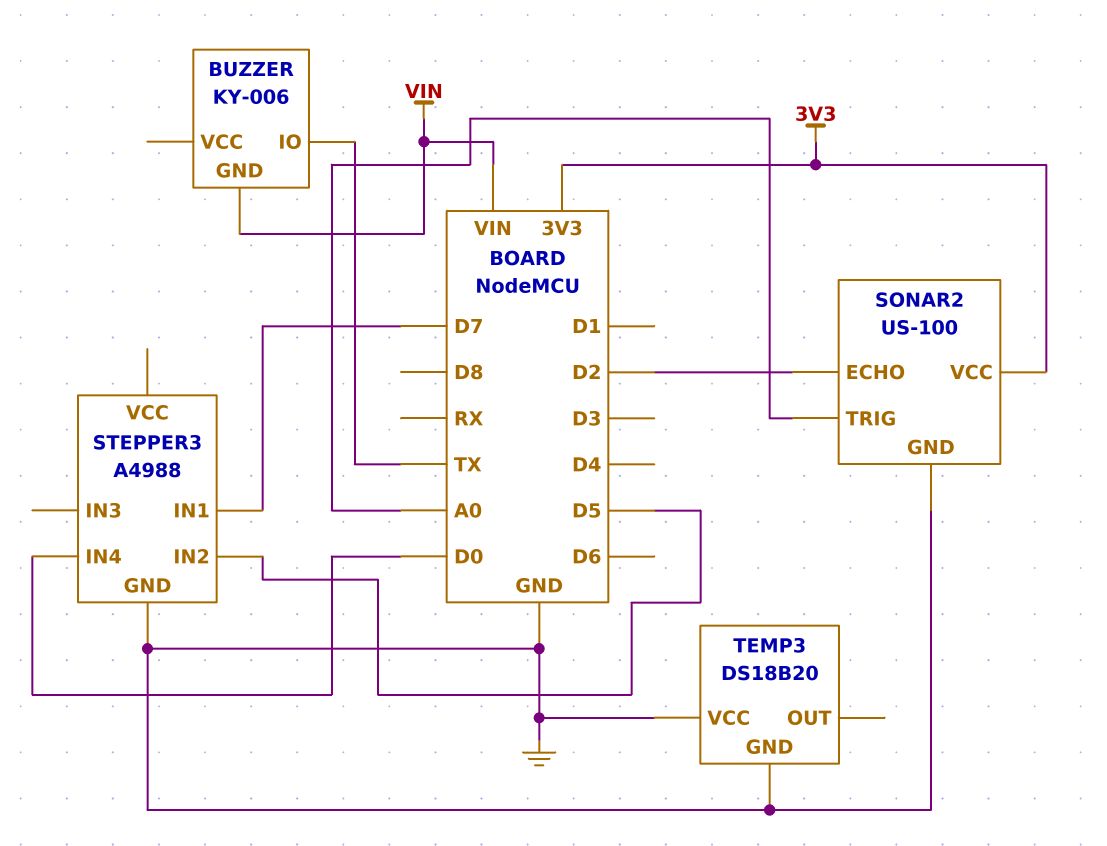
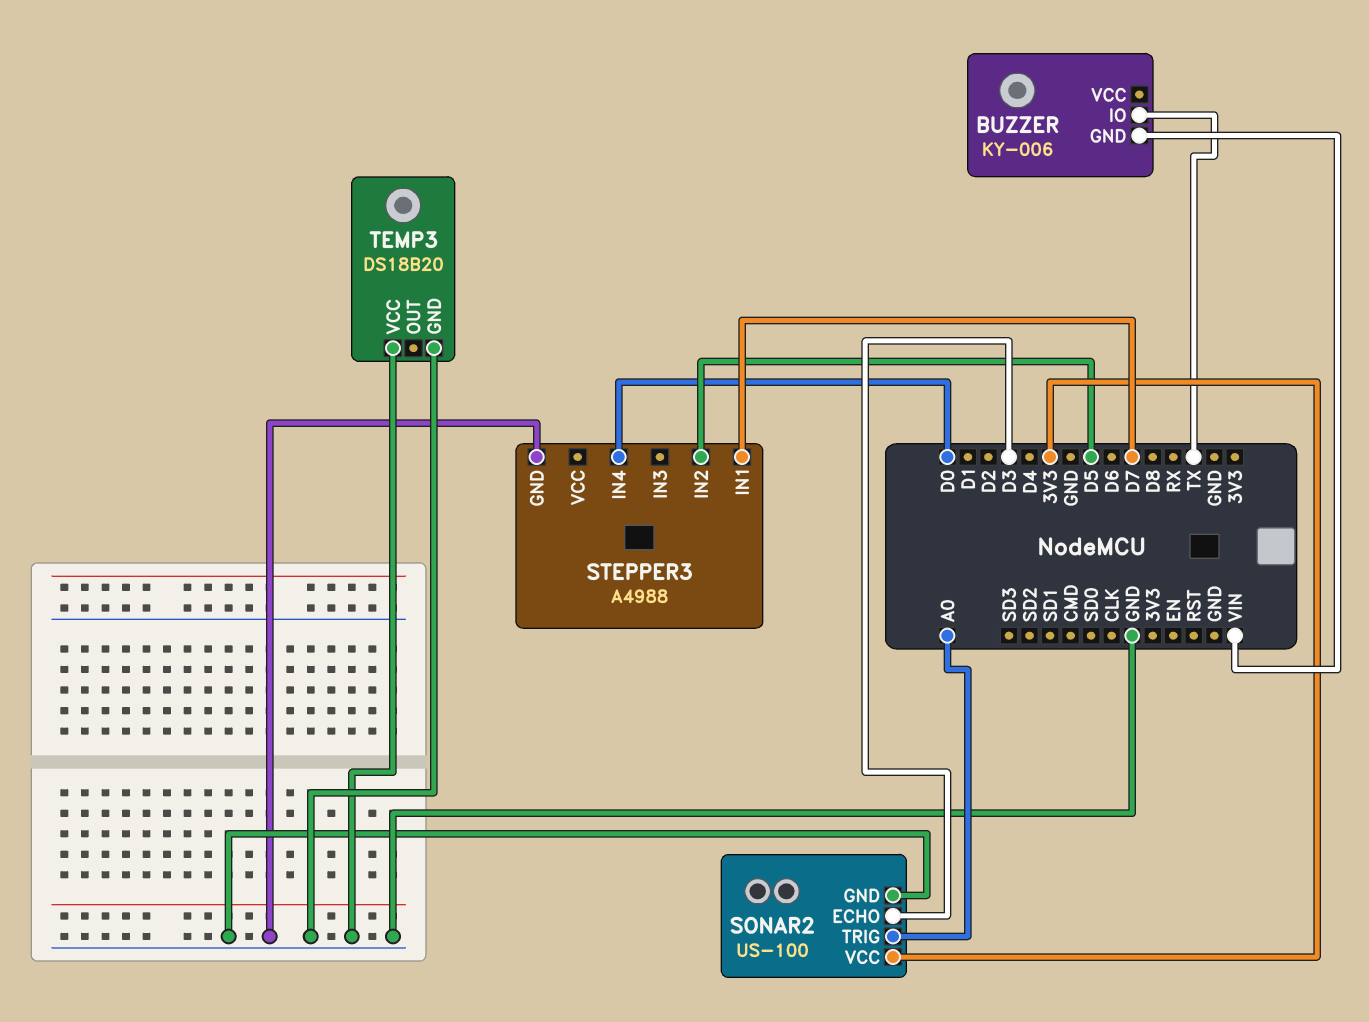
SONAR2 pin ECHO: D2 -> D3

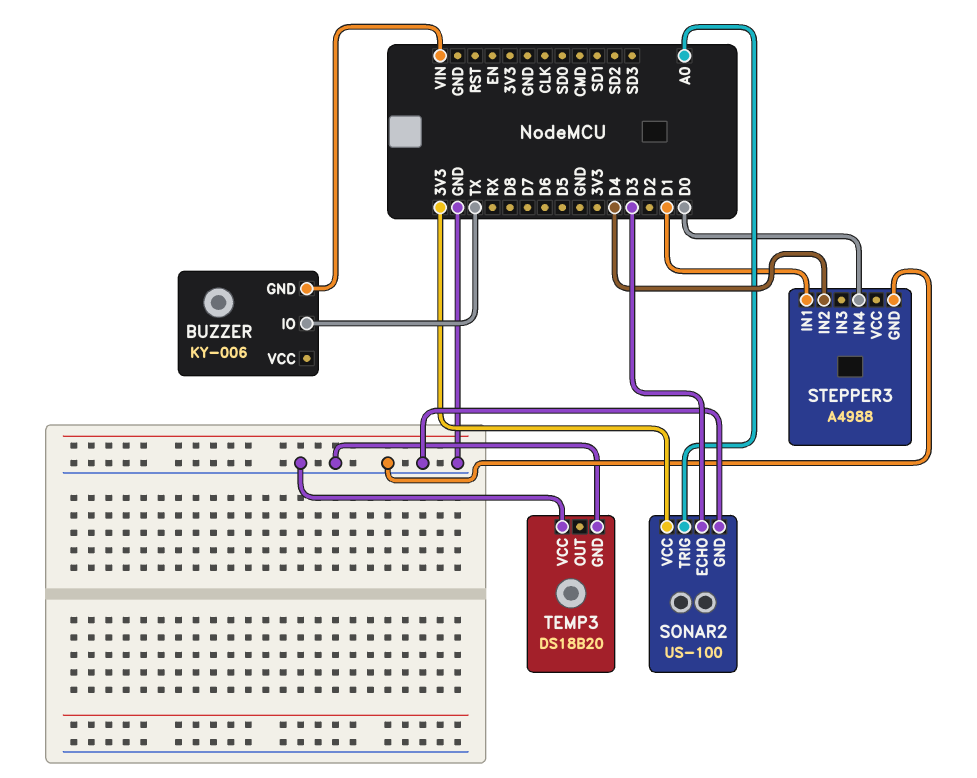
STEPPER3 pin IN1: D7 -> D1
STEPPER3 pin IN2: D5 -> D4

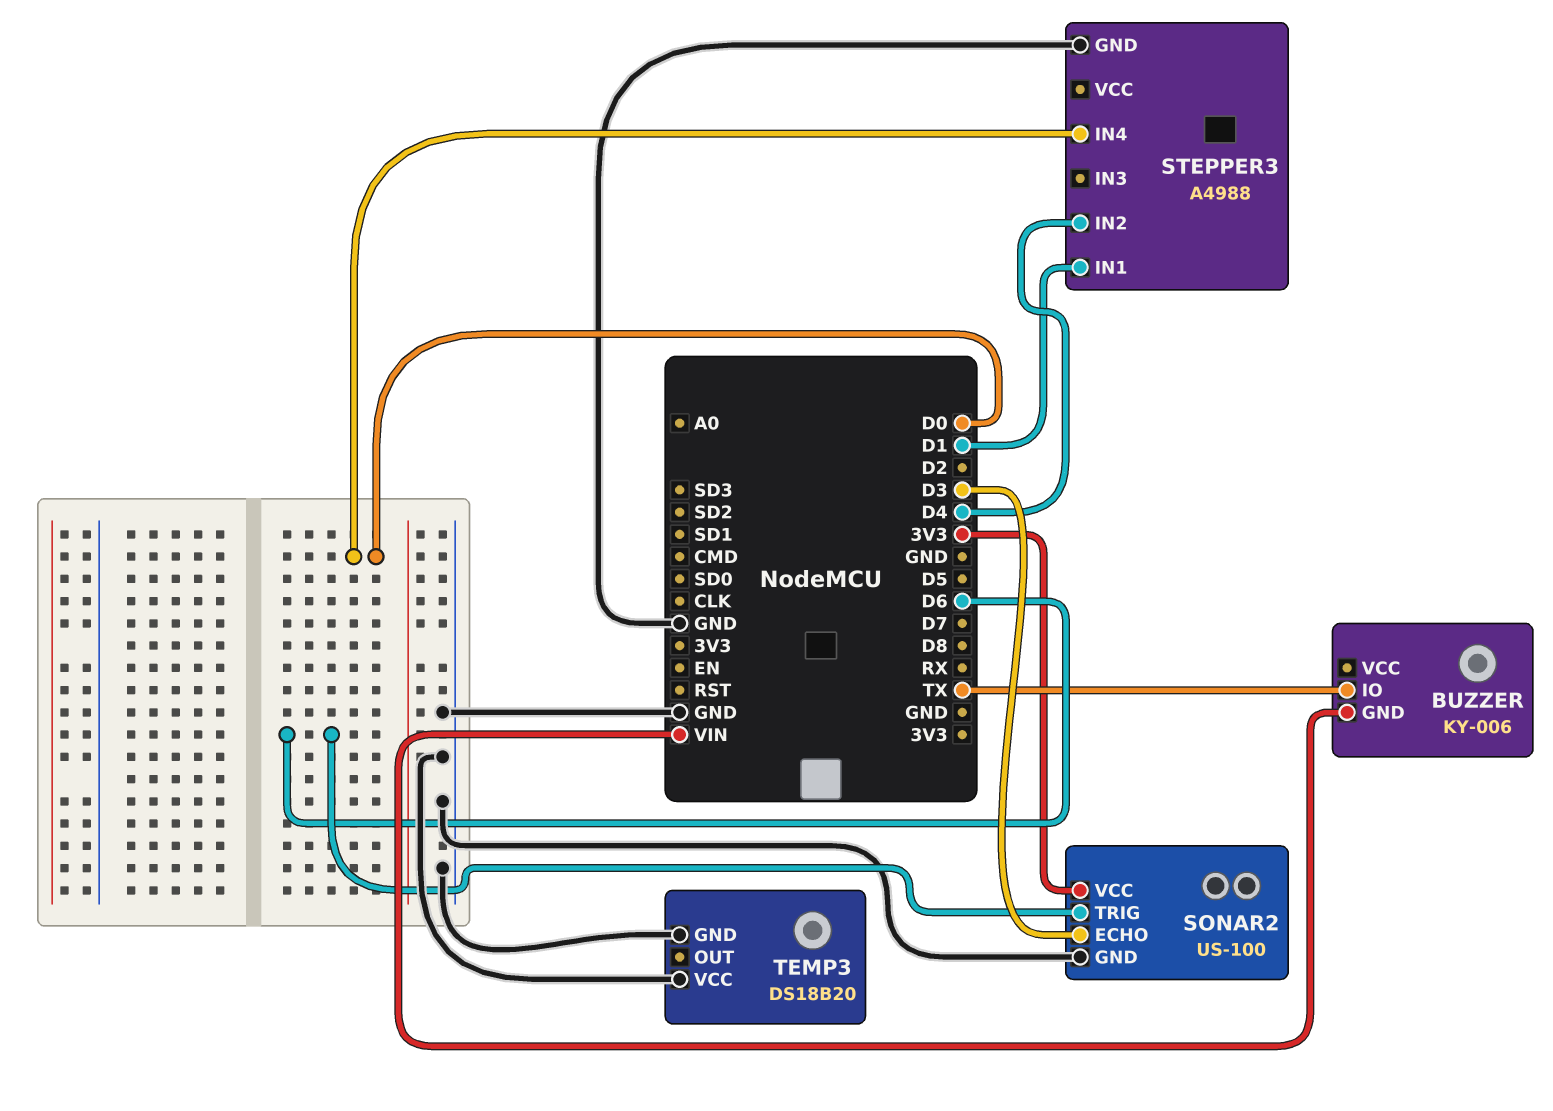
SONAR2 pin TRIG: A0 -> D6

